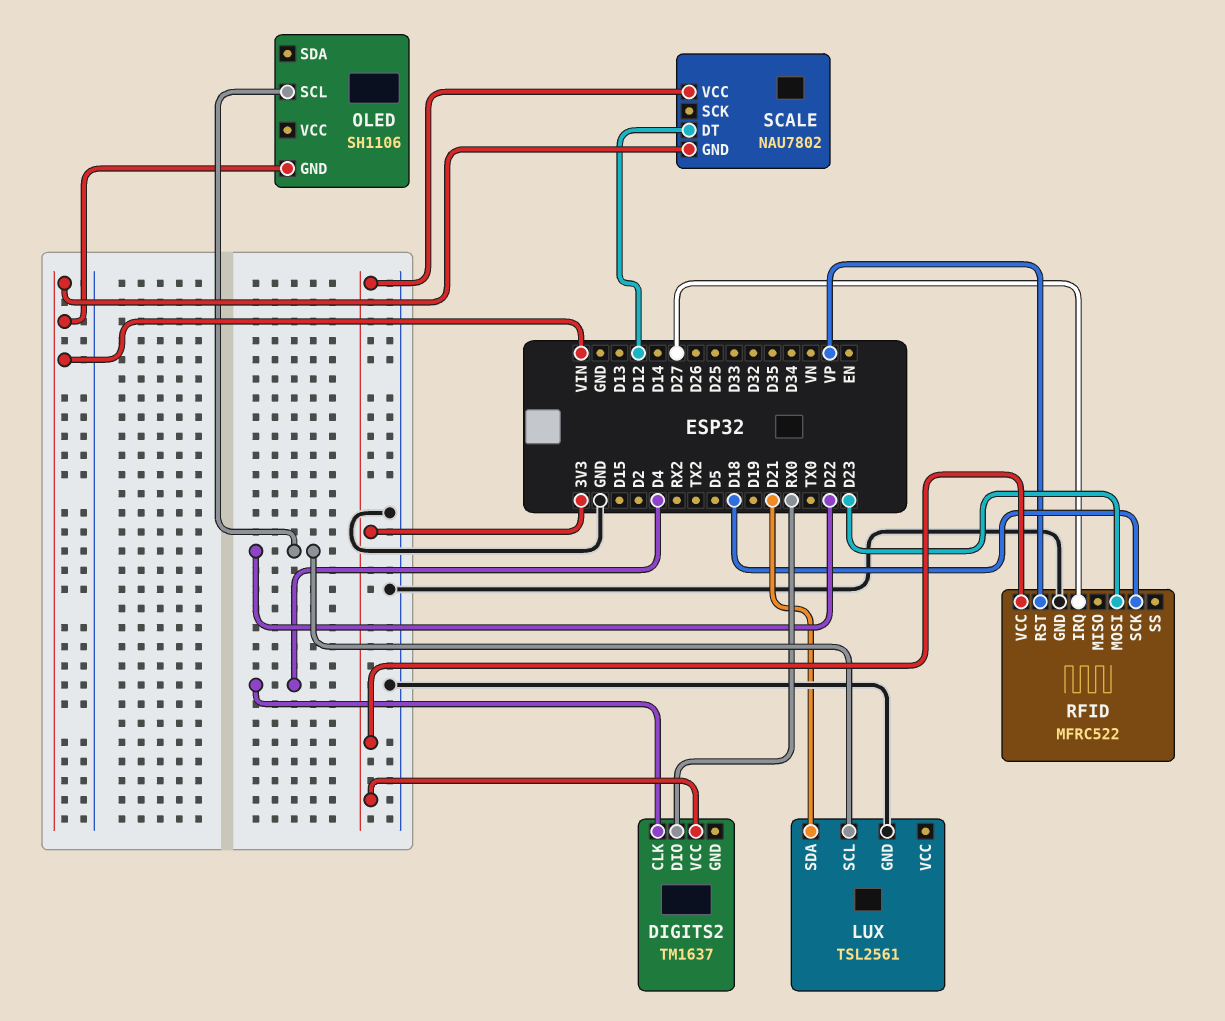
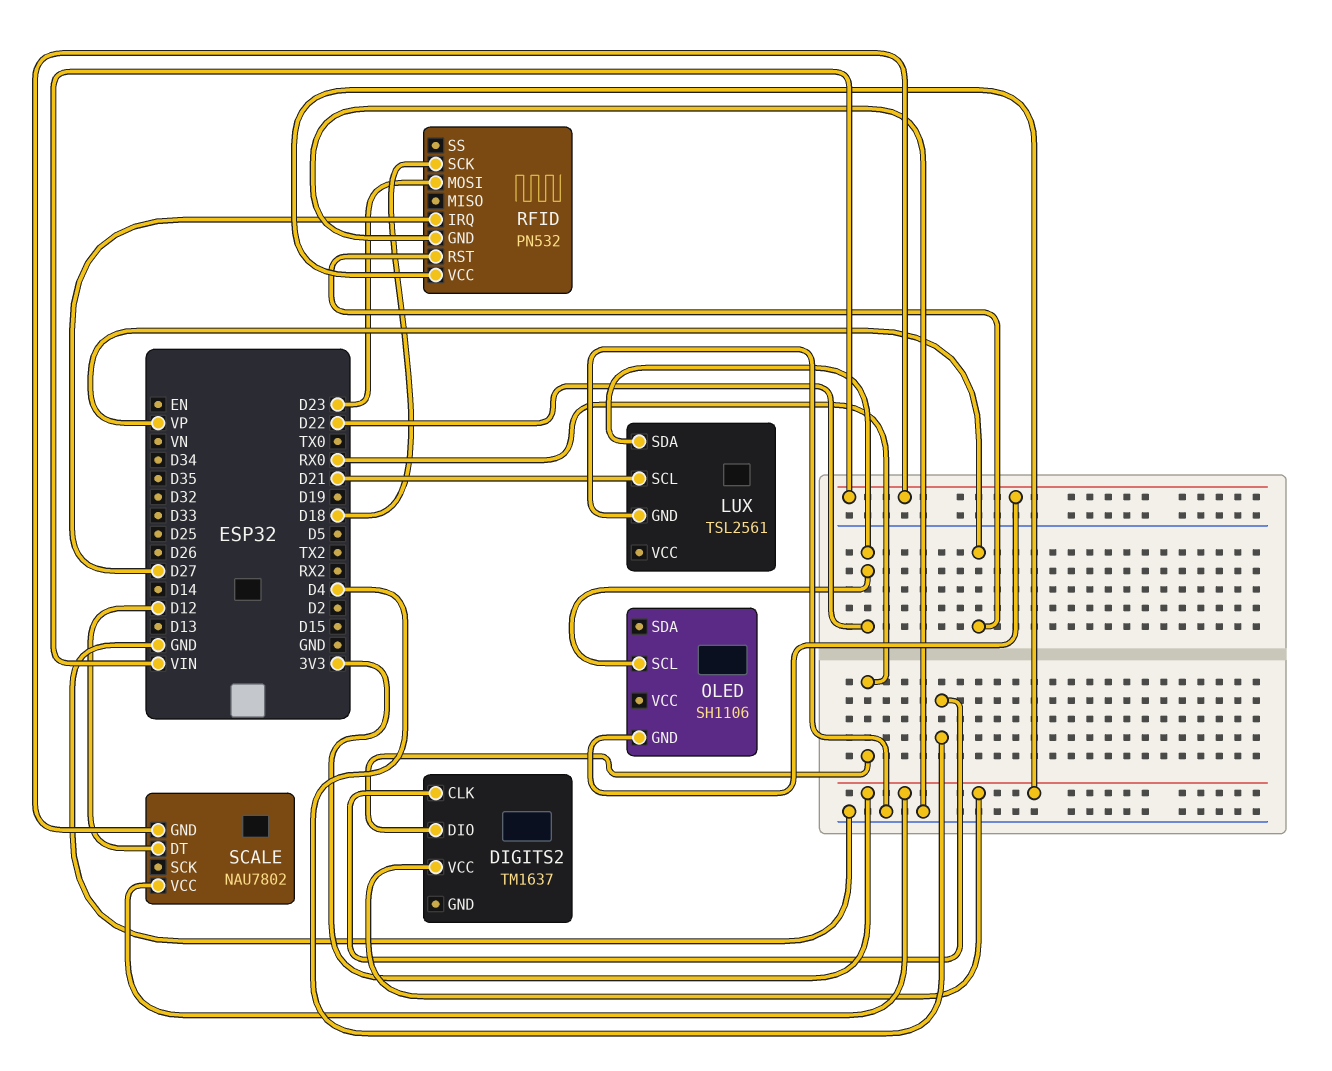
LUX pin SCL: D22 -> D21
LUX pin SDA: D21 -> D22
RFID: MFRC522 -> PN532

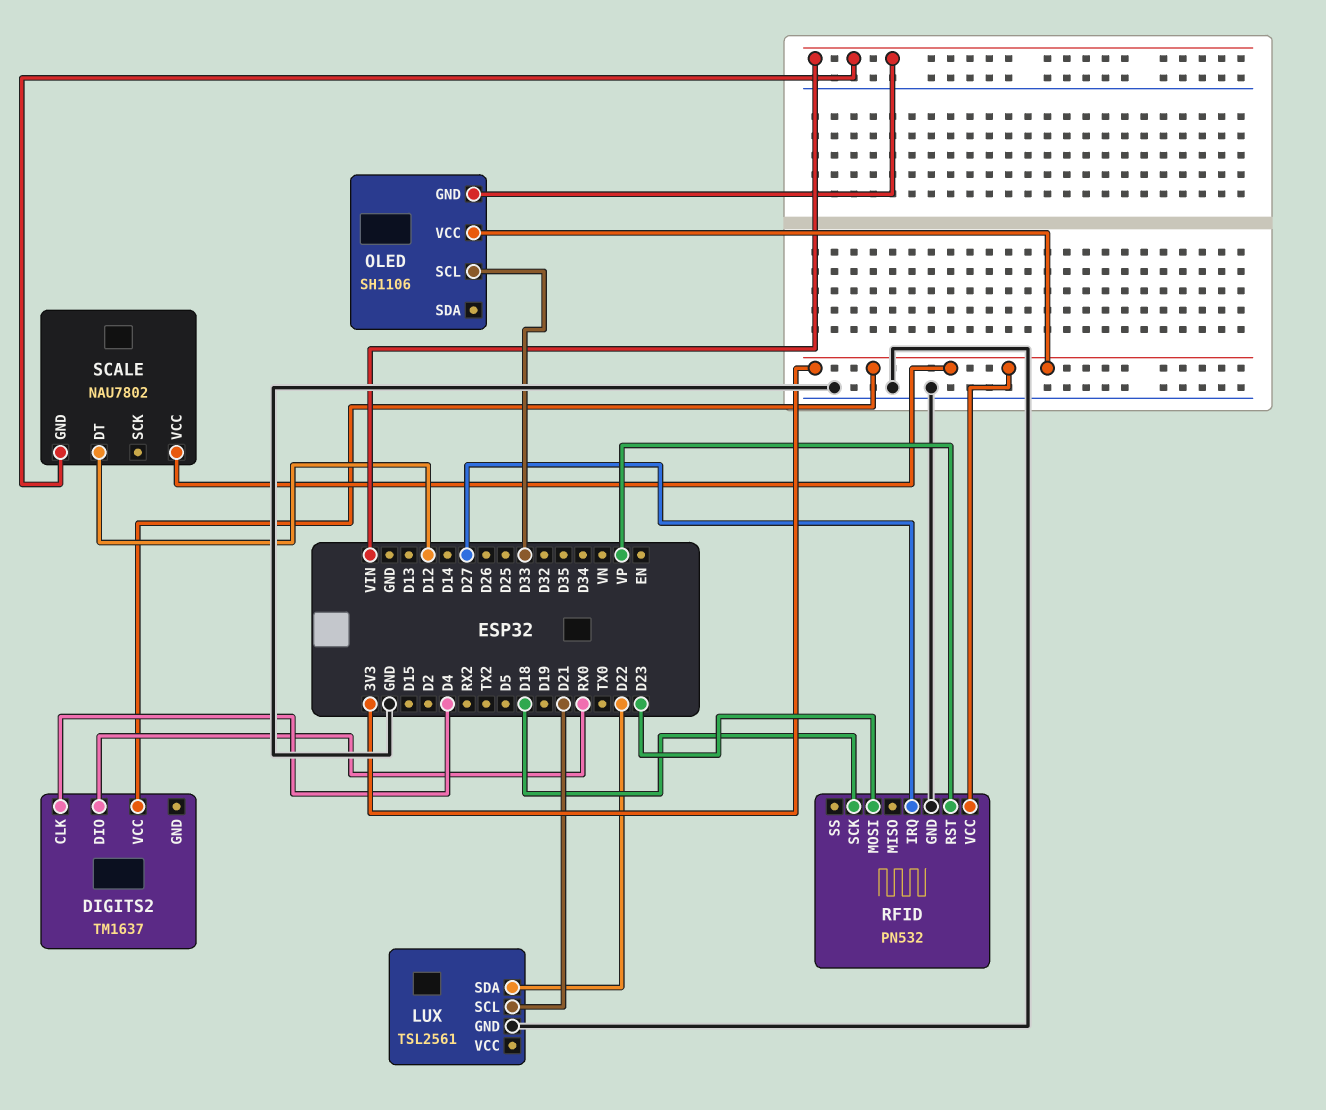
OLED pin SCL: D22 -> D33
OLED pin VCC: none -> 3V3

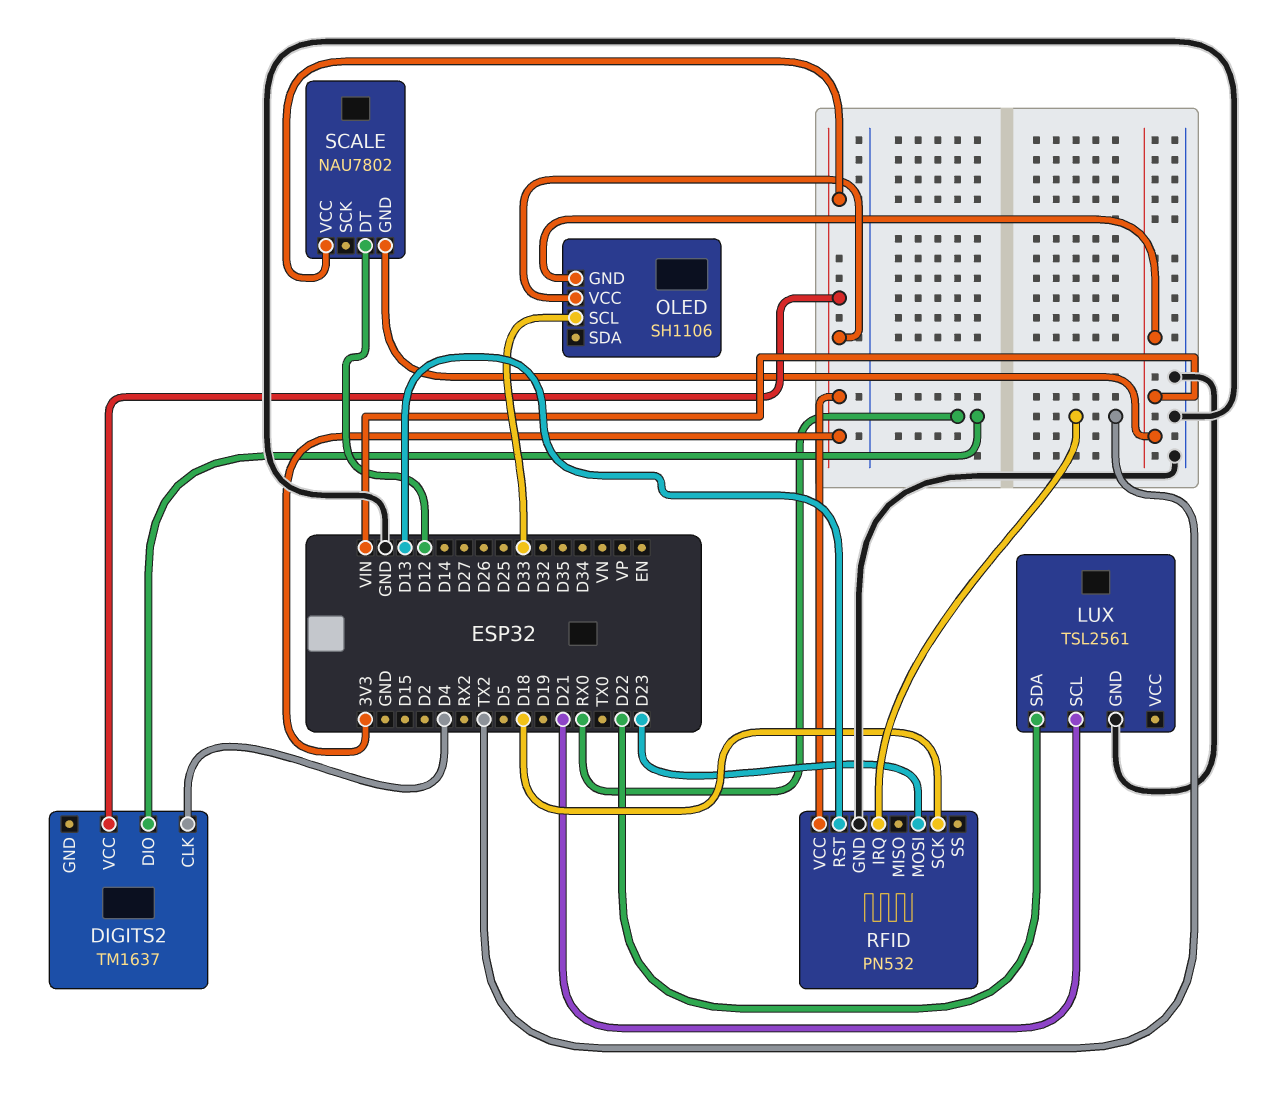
RFID pin IRQ: D27 -> TX2
RFID pin RST: VP -> D13

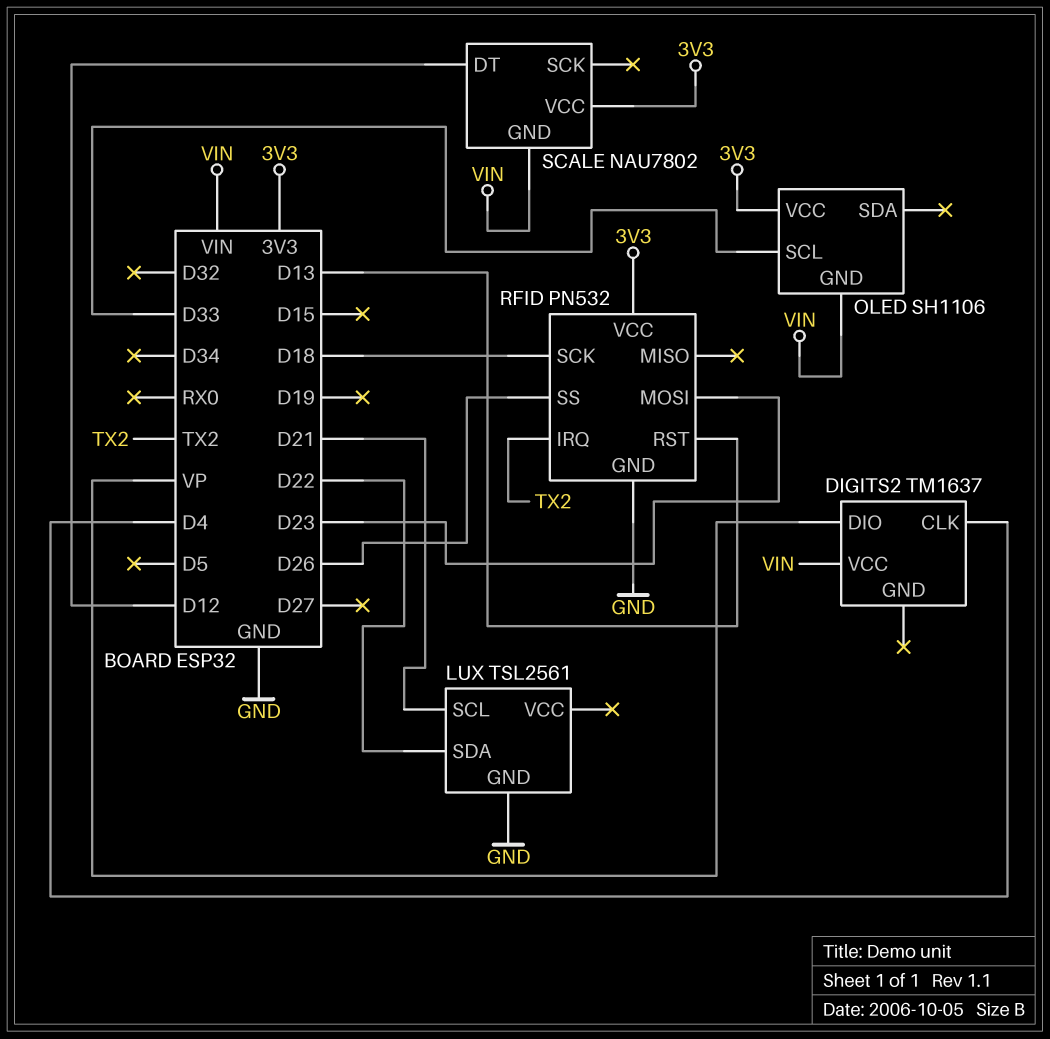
DIGITS2 pin DIO: RX0 -> VP
DIGITS2 pin VCC: 3V3 -> VIN
RFID pin SS: none -> D26

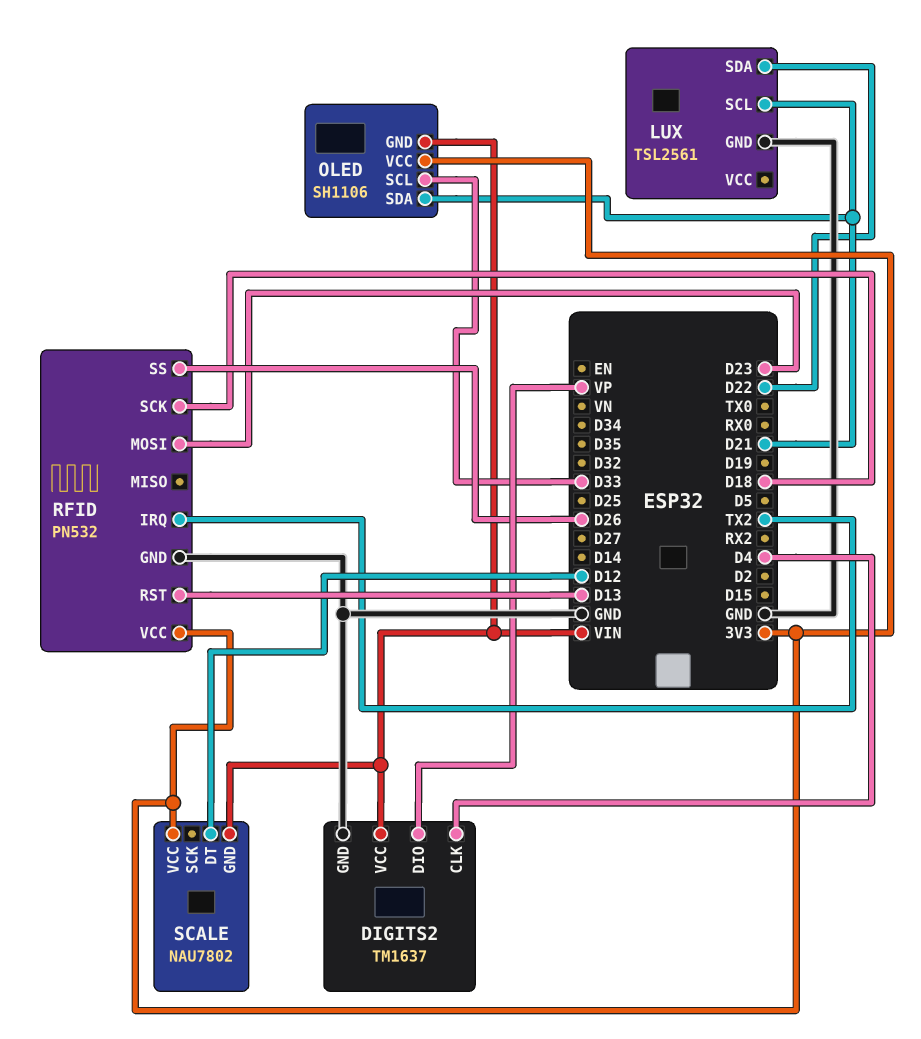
DIGITS2 pin GND: none -> GND
OLED pin SDA: none -> D21

